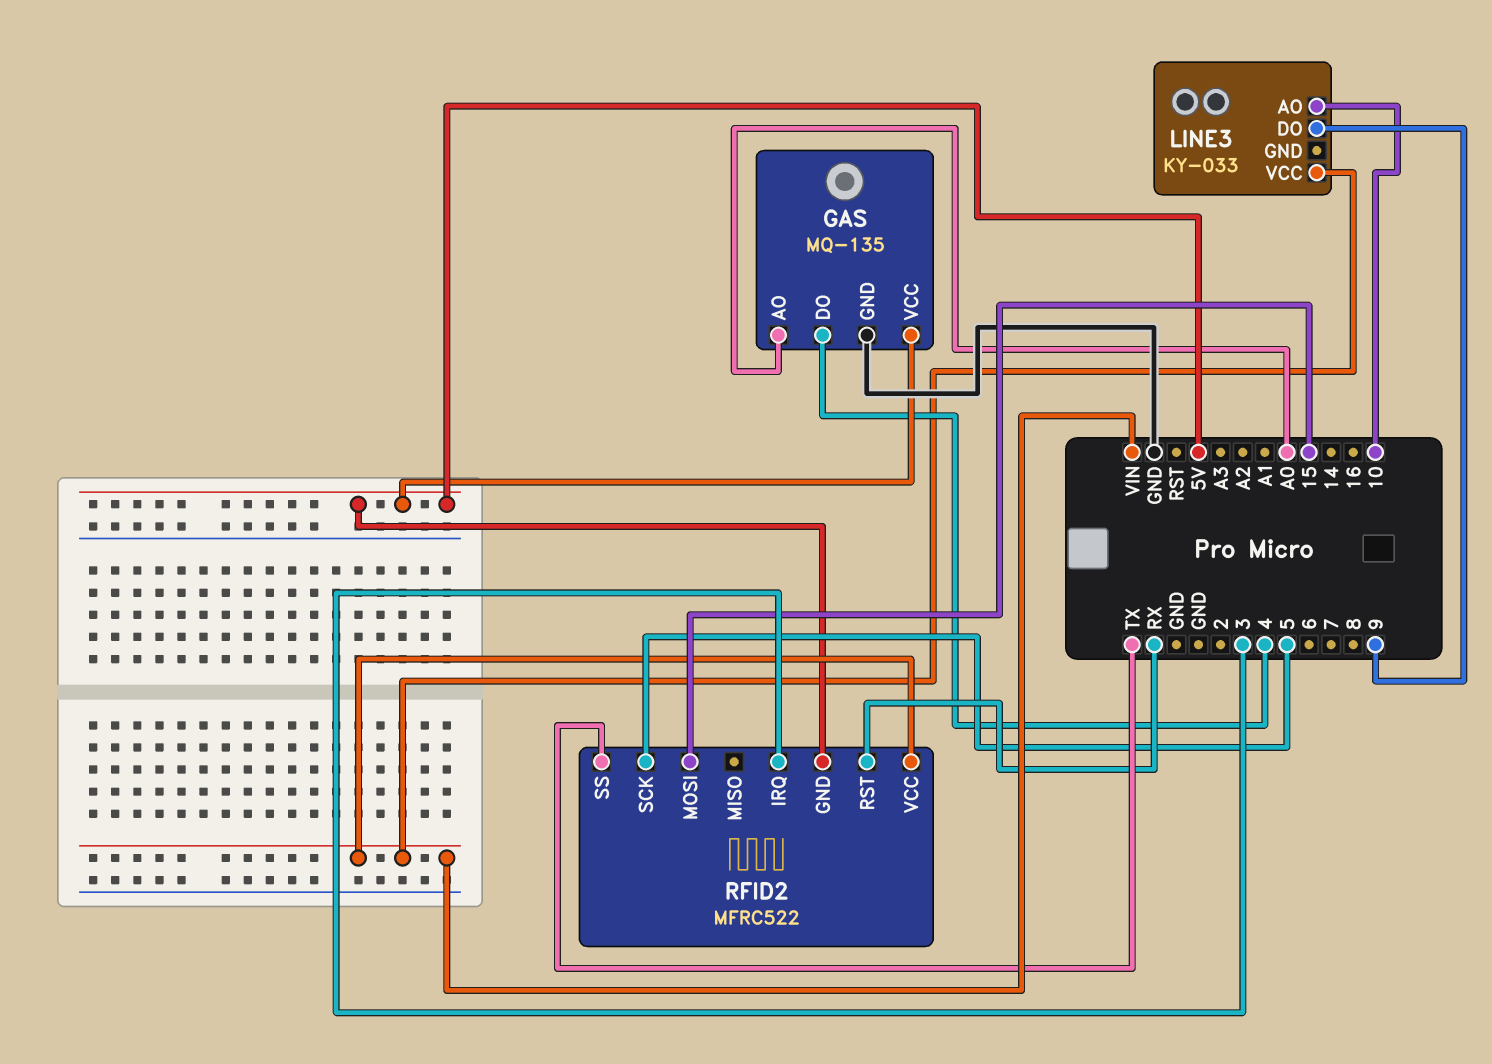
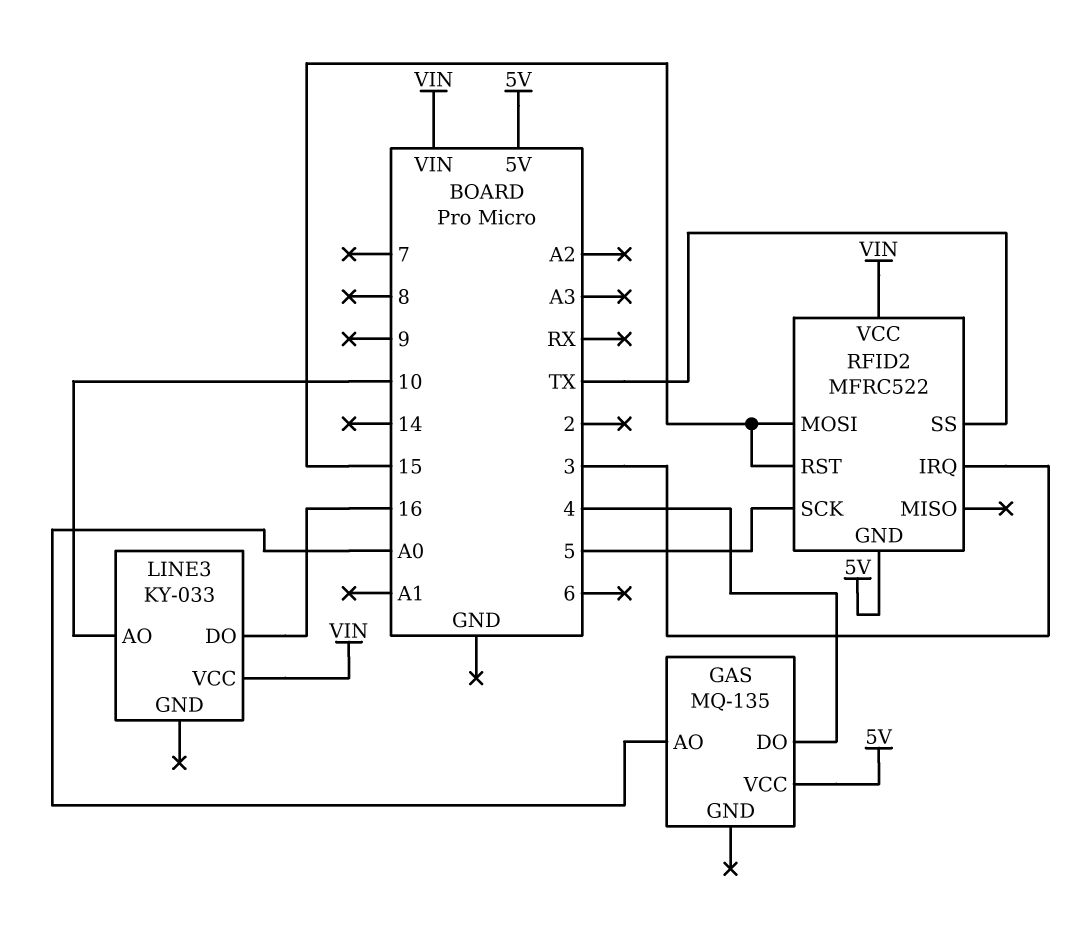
GAS pin GND: GND -> none
LINE3 pin DO: 9 -> 16
RFID2 pin RST: RX -> 15

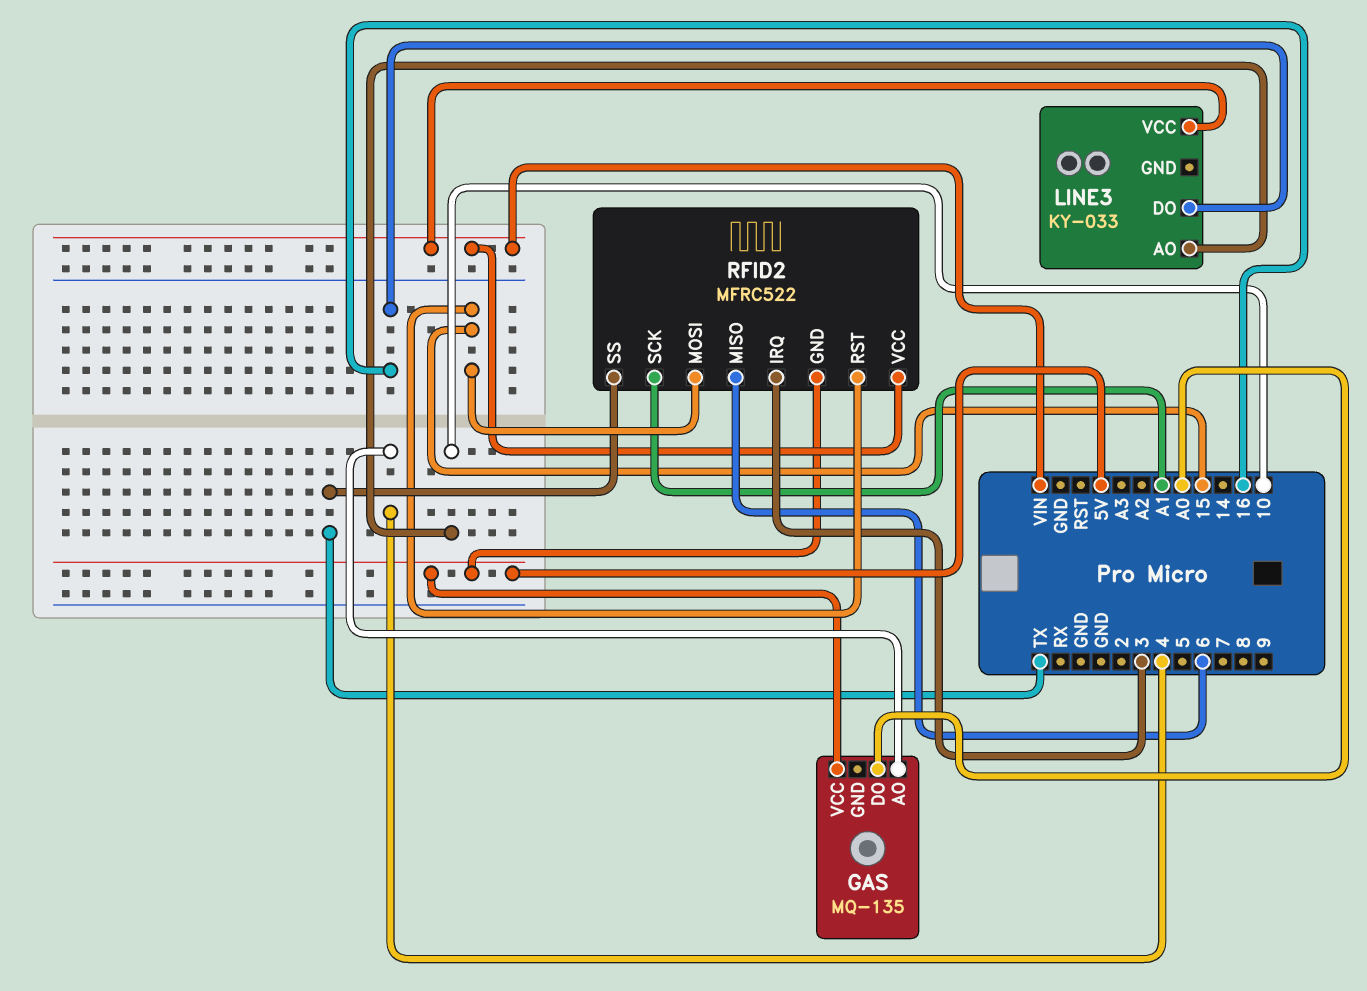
GAS pin AO: A0 -> 4
GAS pin DO: 4 -> A0
RFID2 pin MISO: none -> 6
RFID2 pin SCK: 5 -> A1

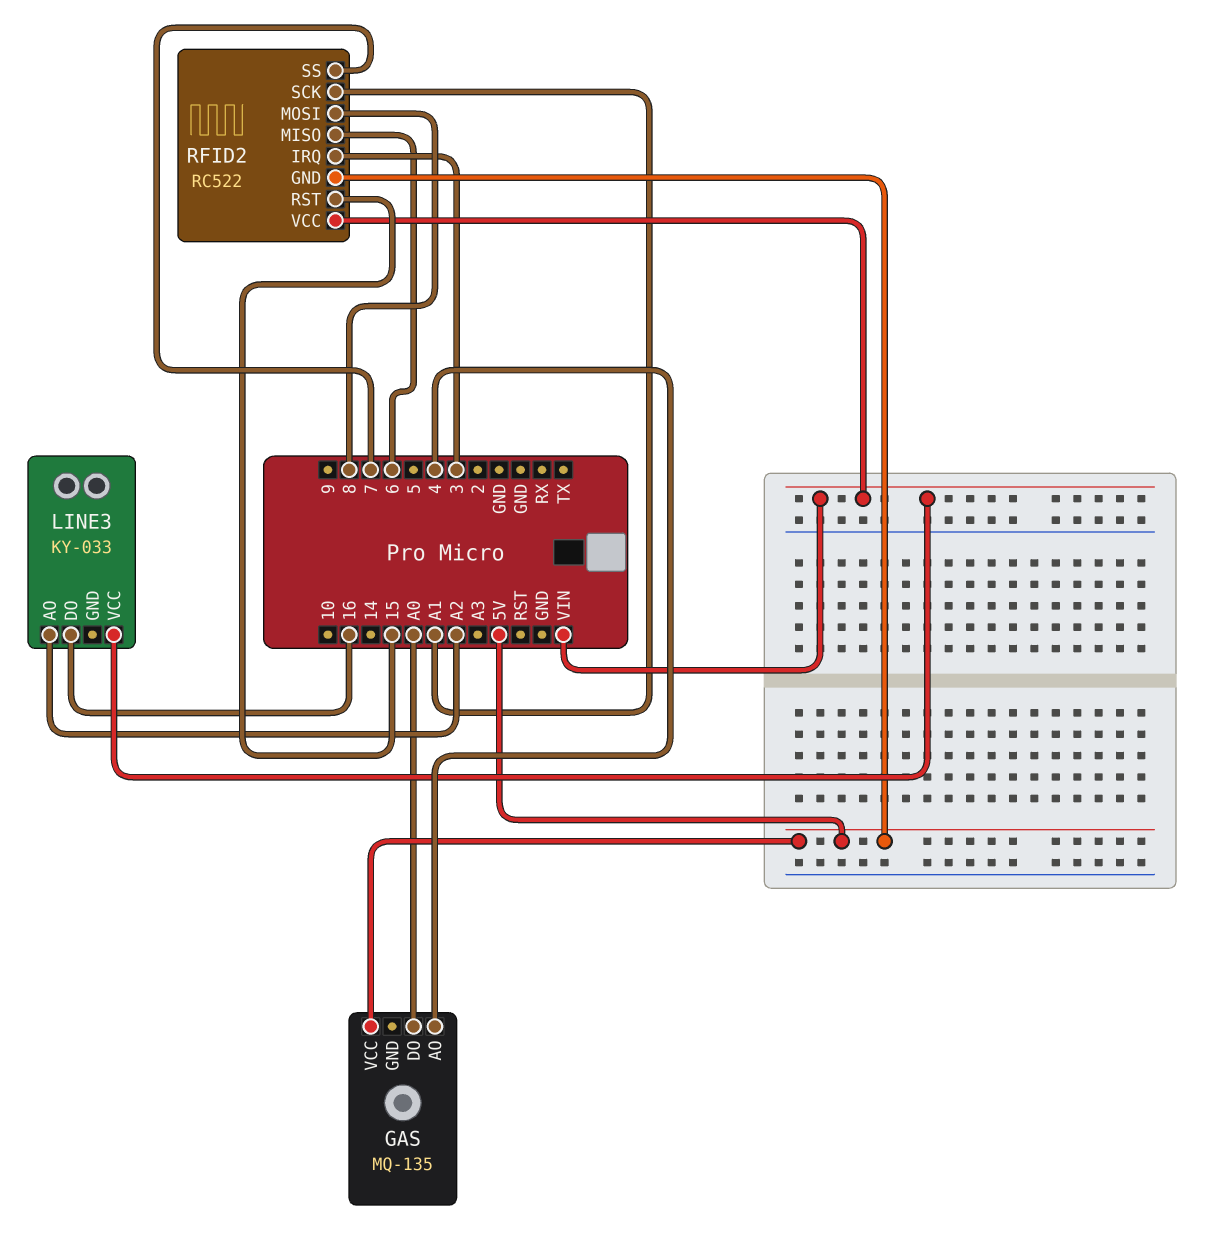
LINE3 pin AO: 10 -> A2
RFID2: MFRC522 -> RC522
RFID2 pin MOSI: 15 -> 8
RFID2 pin SS: TX -> 7

